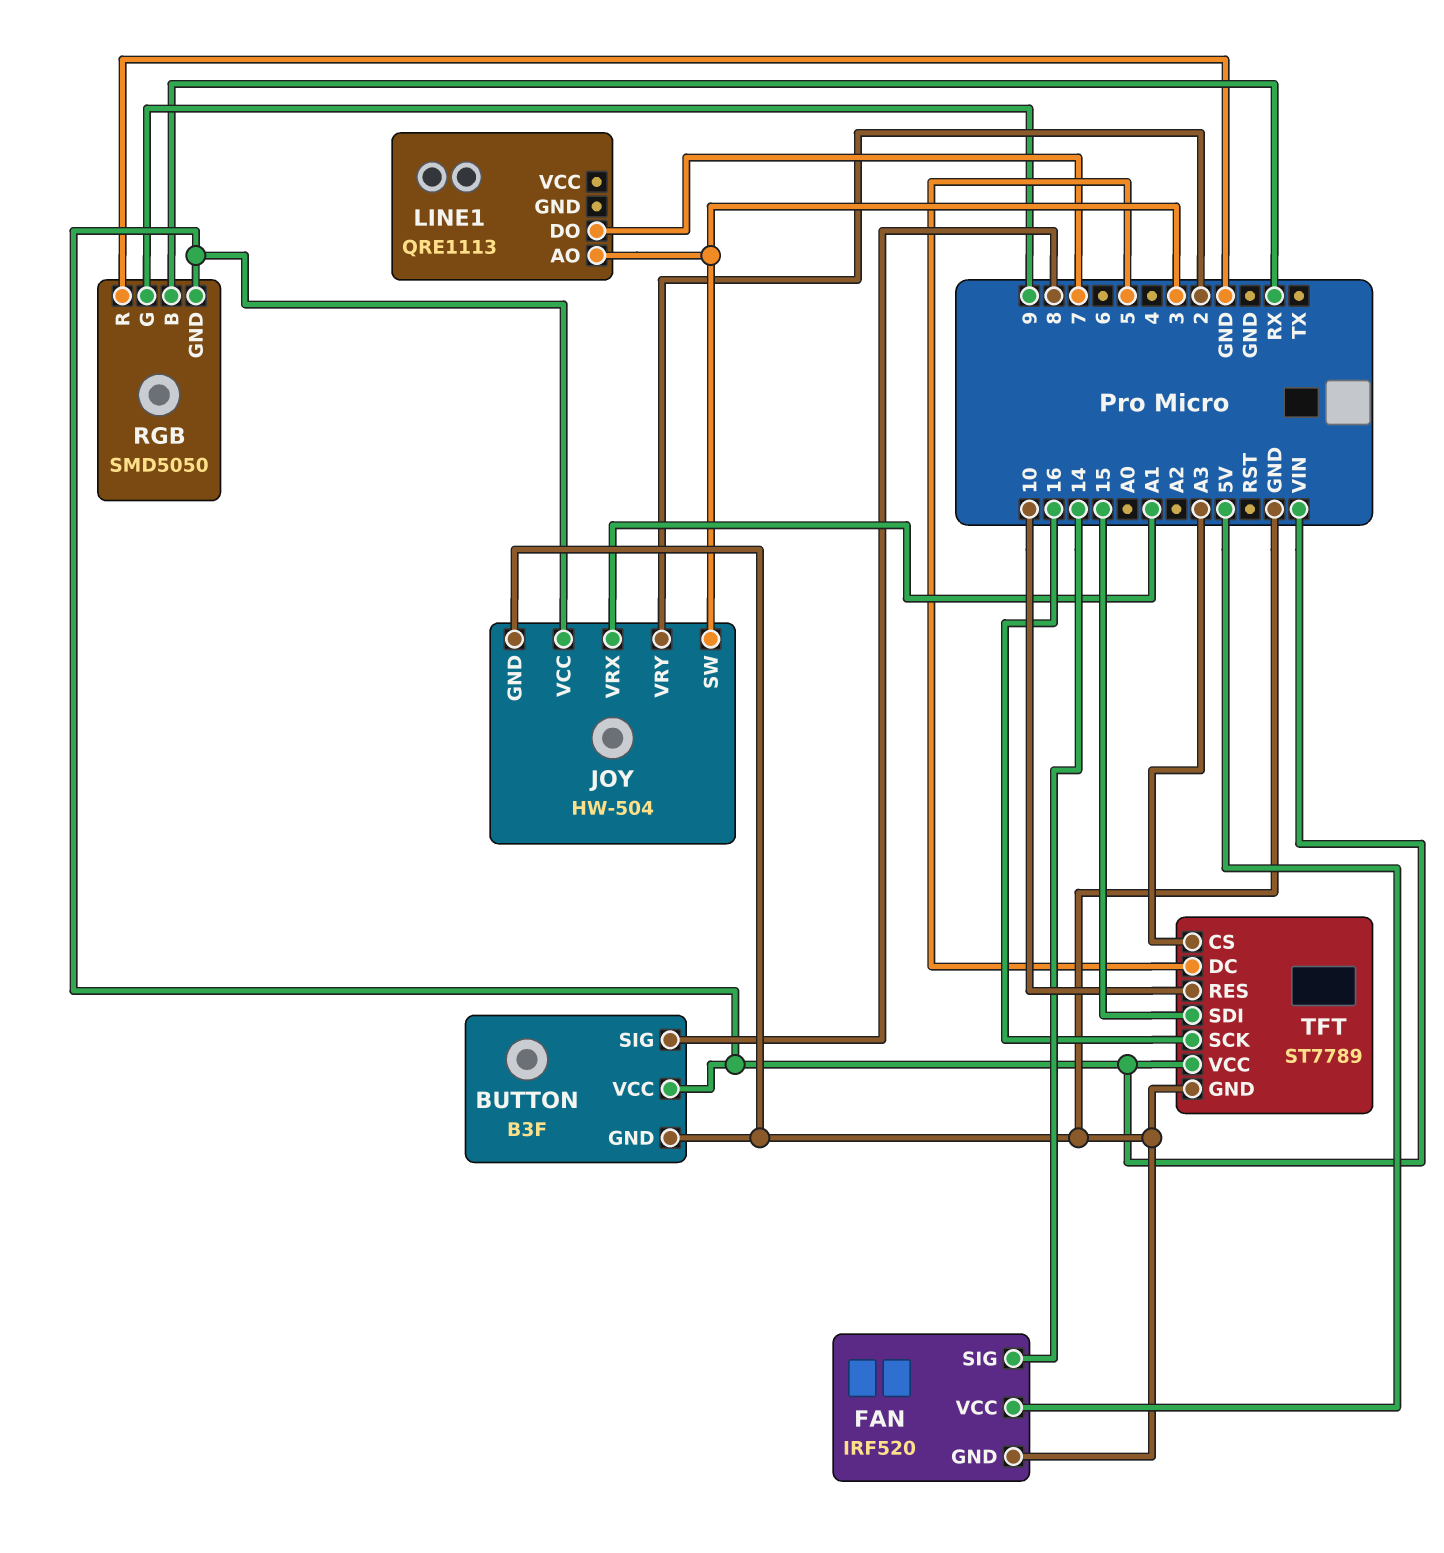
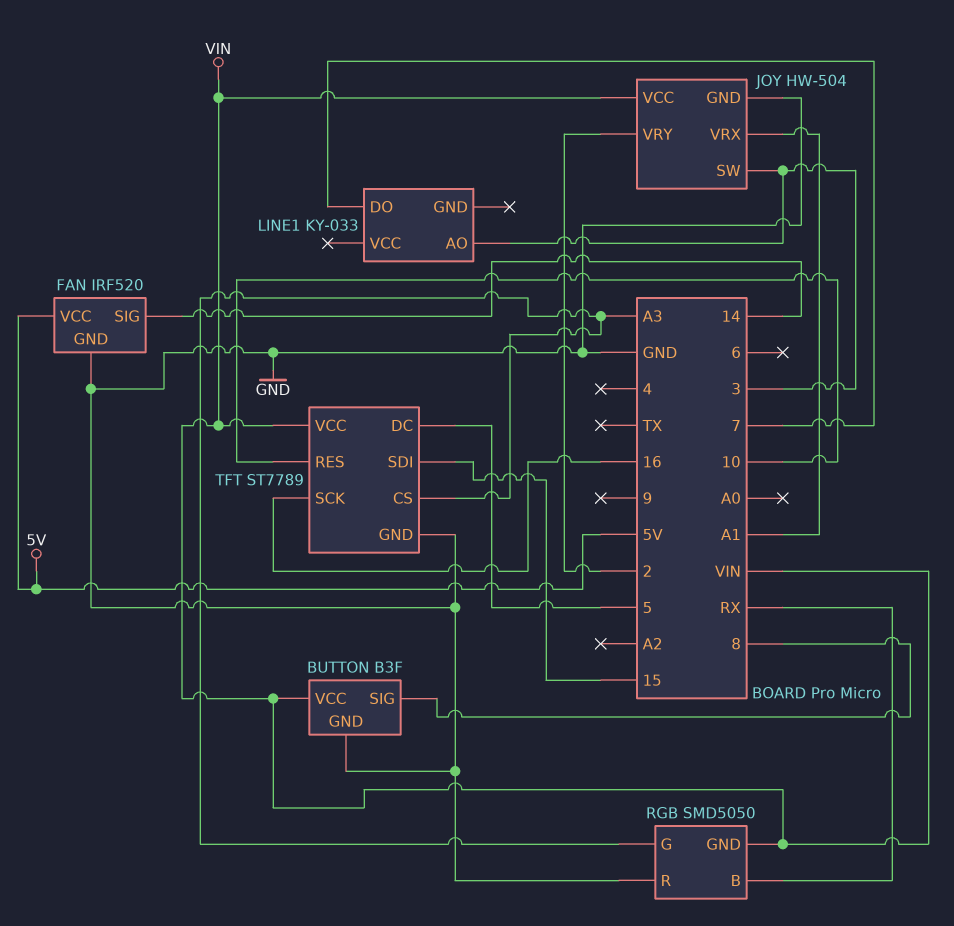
LINE1: QRE1113 -> KY-033
RGB pin G: 9 -> A3

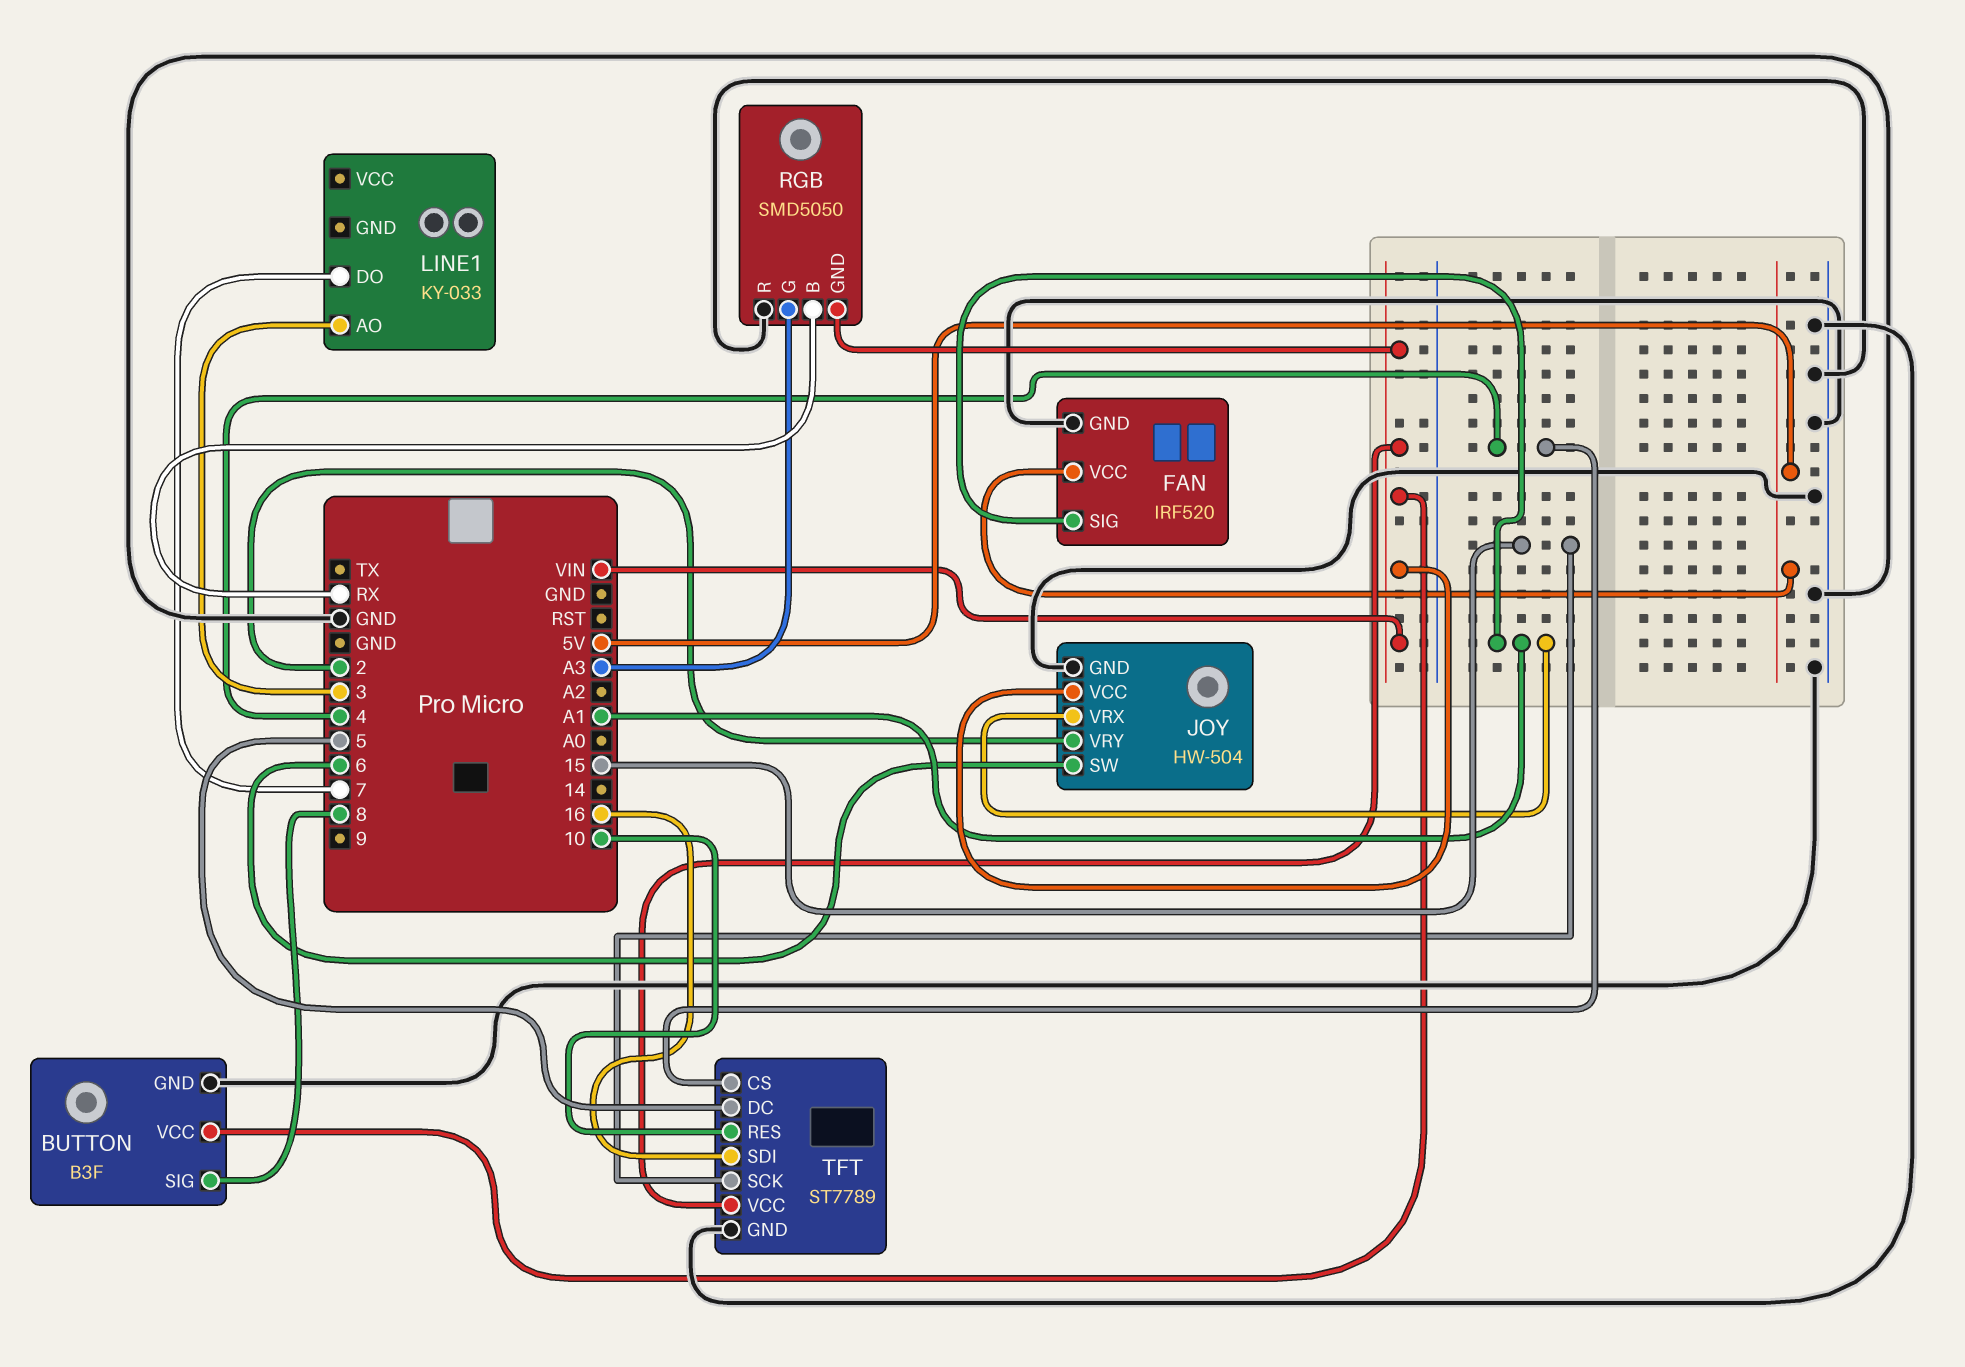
FAN pin SIG: 14 -> A1
JOY pin SW: 3 -> 6
TFT pin CS: A3 -> 4
TFT pin SCK: 16 -> 15
TFT pin SDI: 15 -> 16

